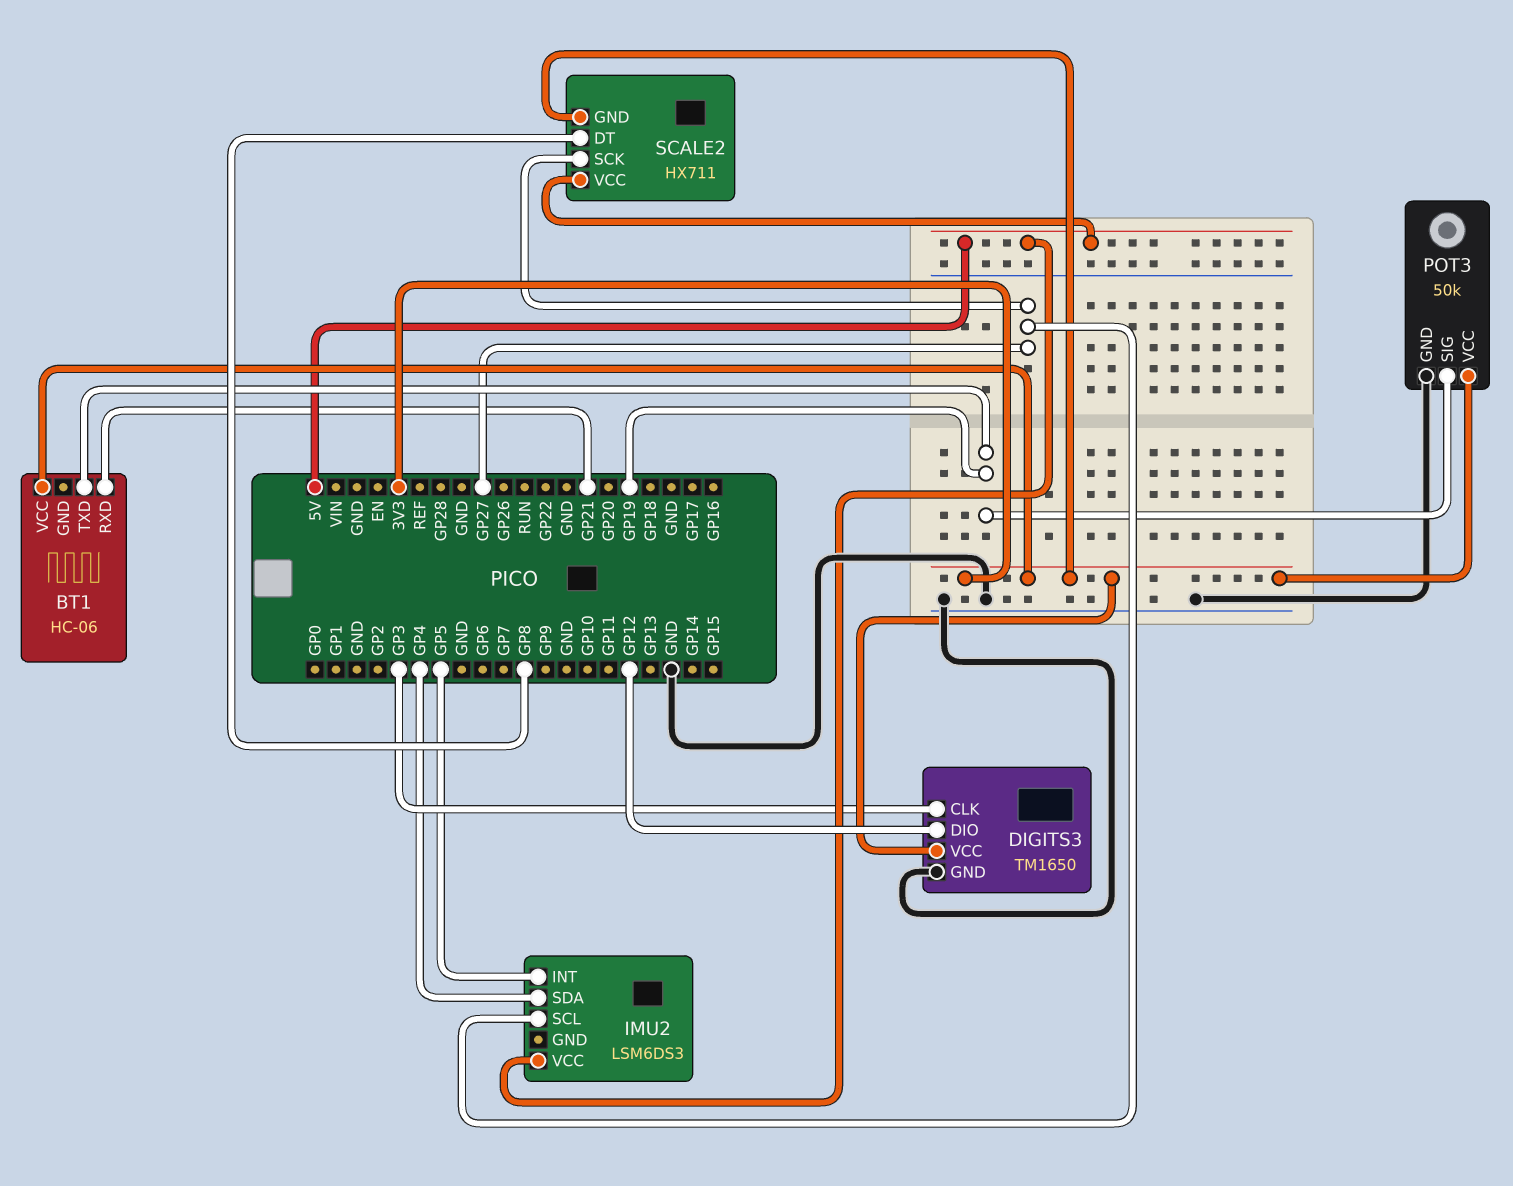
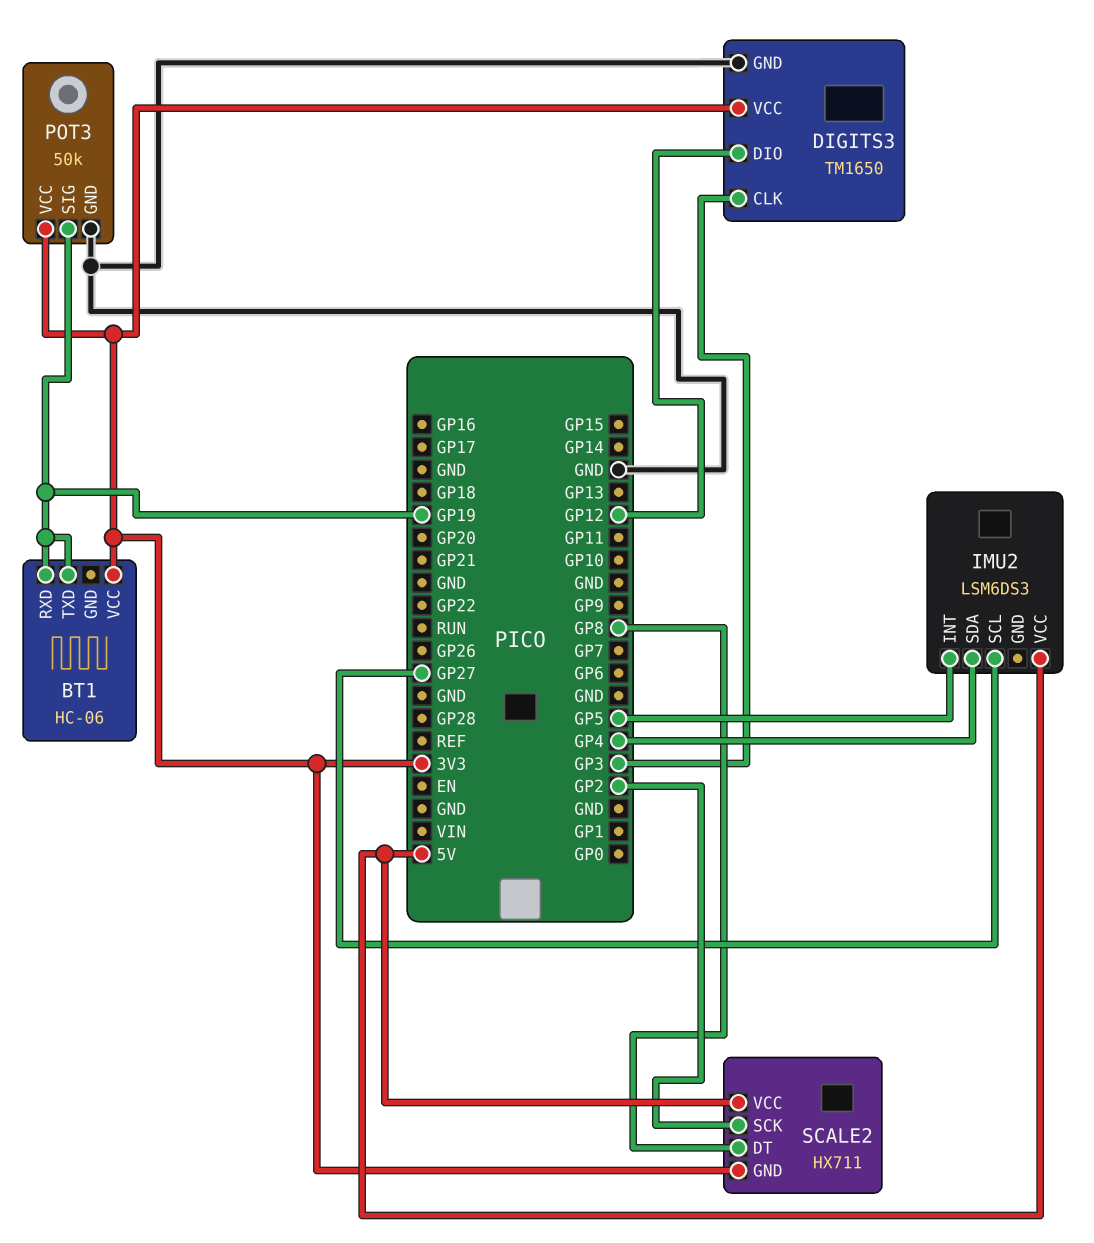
BT1 pin RXD: GP21 -> GP19
SCALE2 pin SCK: GP27 -> GP2

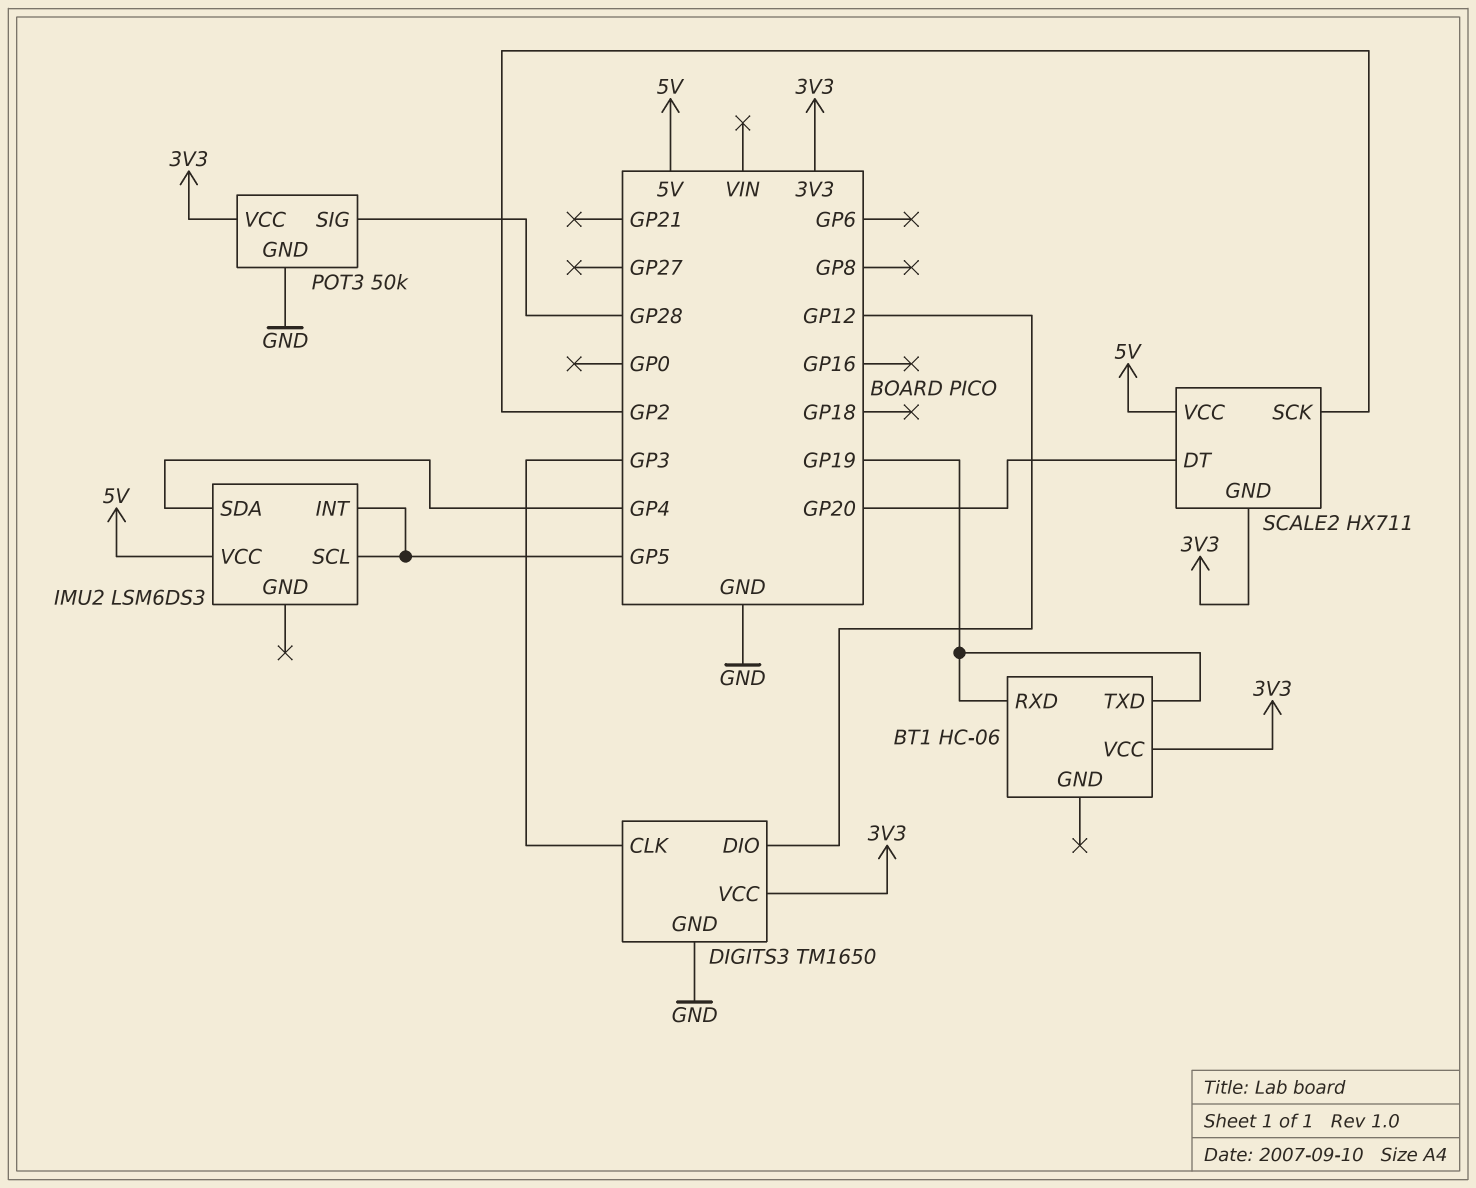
IMU2 pin SCL: GP27 -> GP5
POT3 pin SIG: GP19 -> GP28
SCALE2 pin DT: GP8 -> GP20

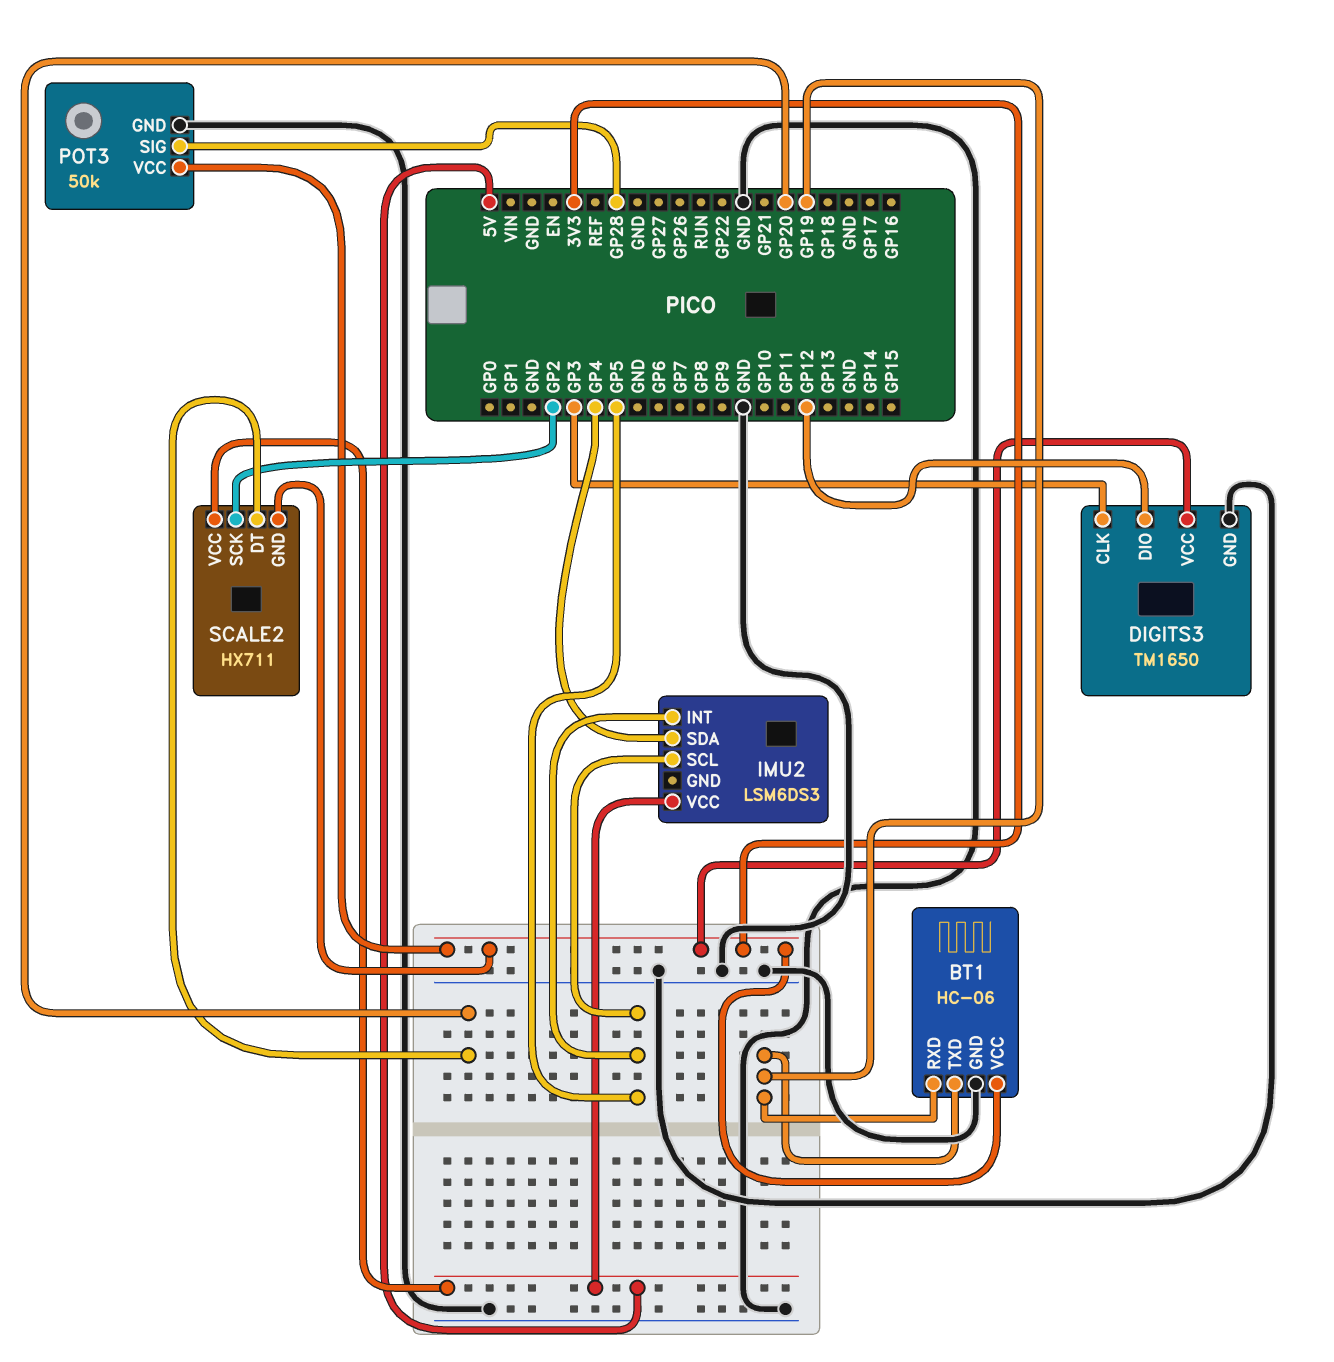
BT1 pin GND: none -> GND

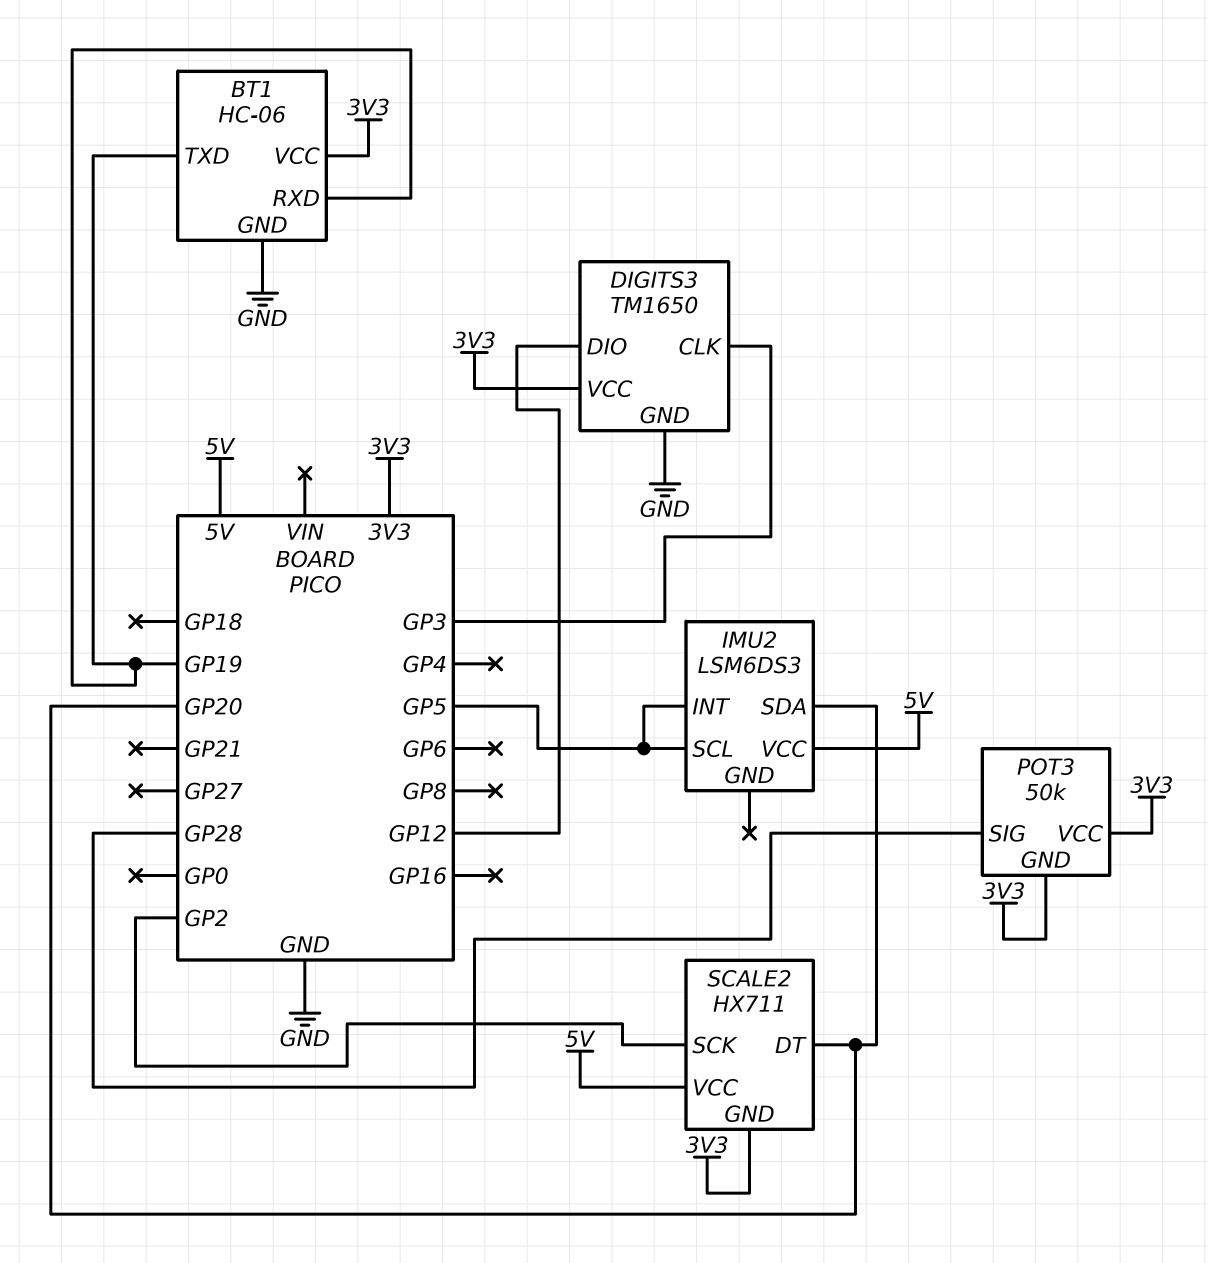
IMU2 pin SDA: GP4 -> GP20
POT3 pin GND: GND -> 3V3

